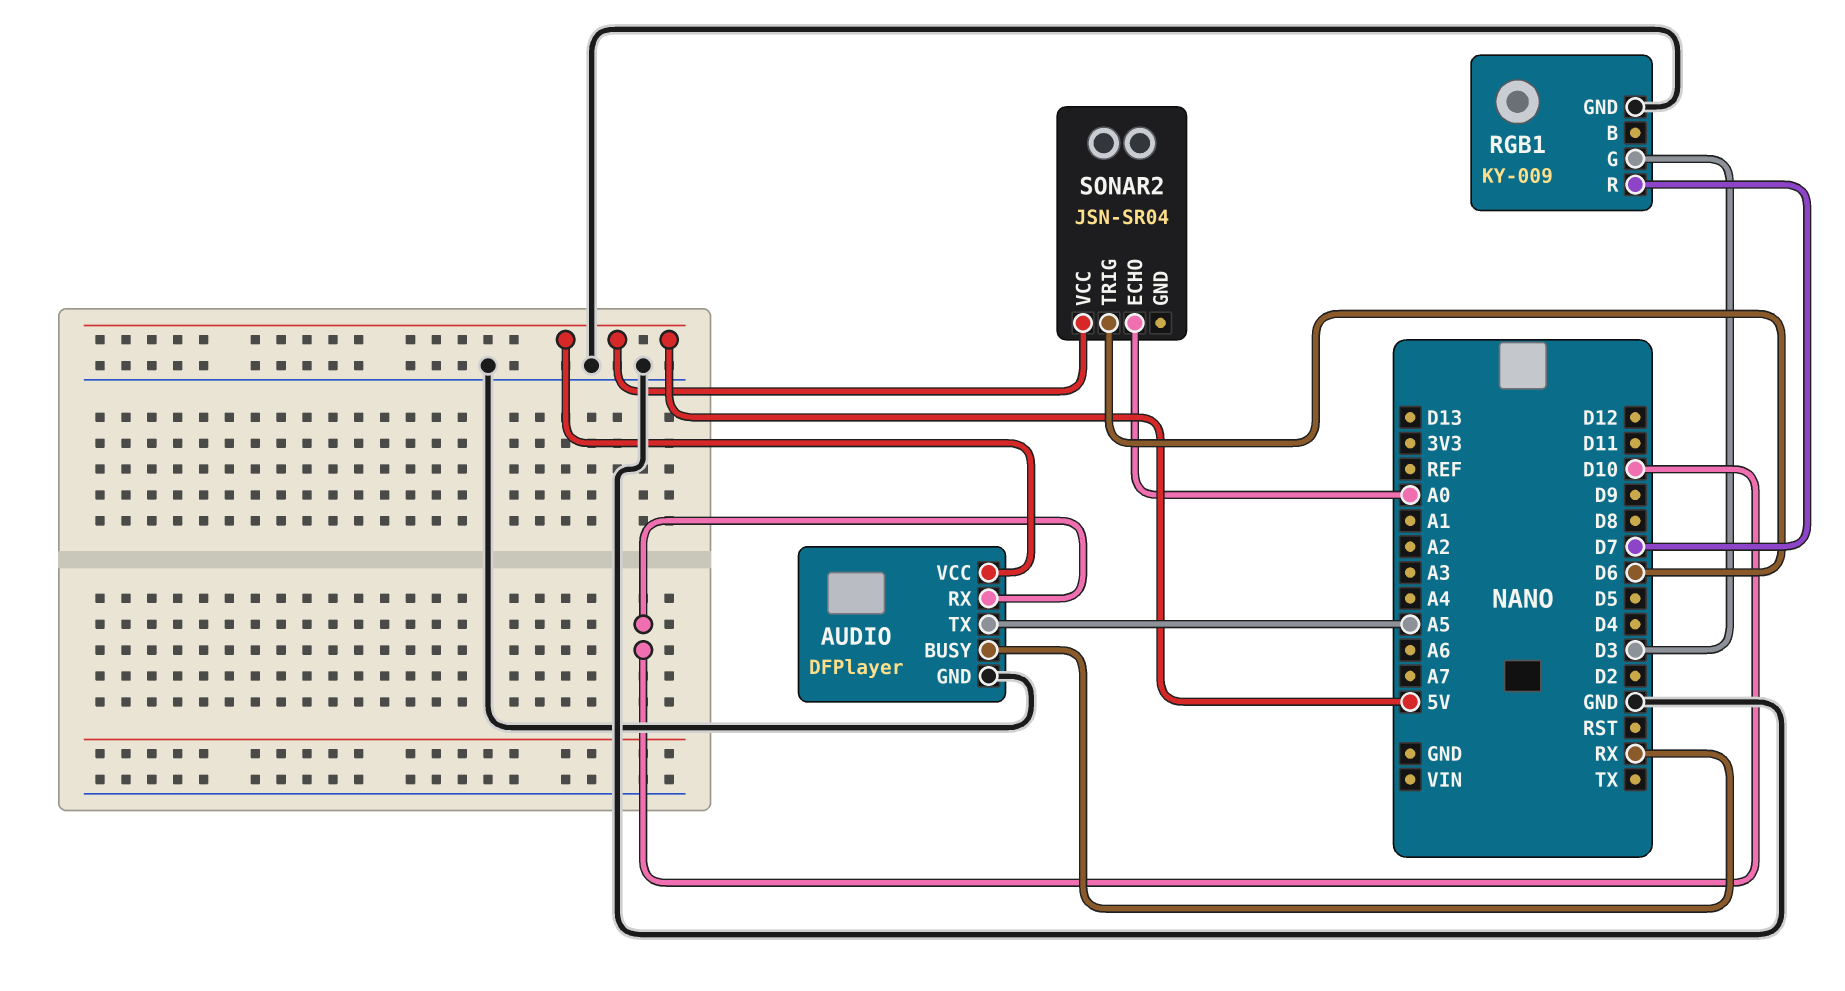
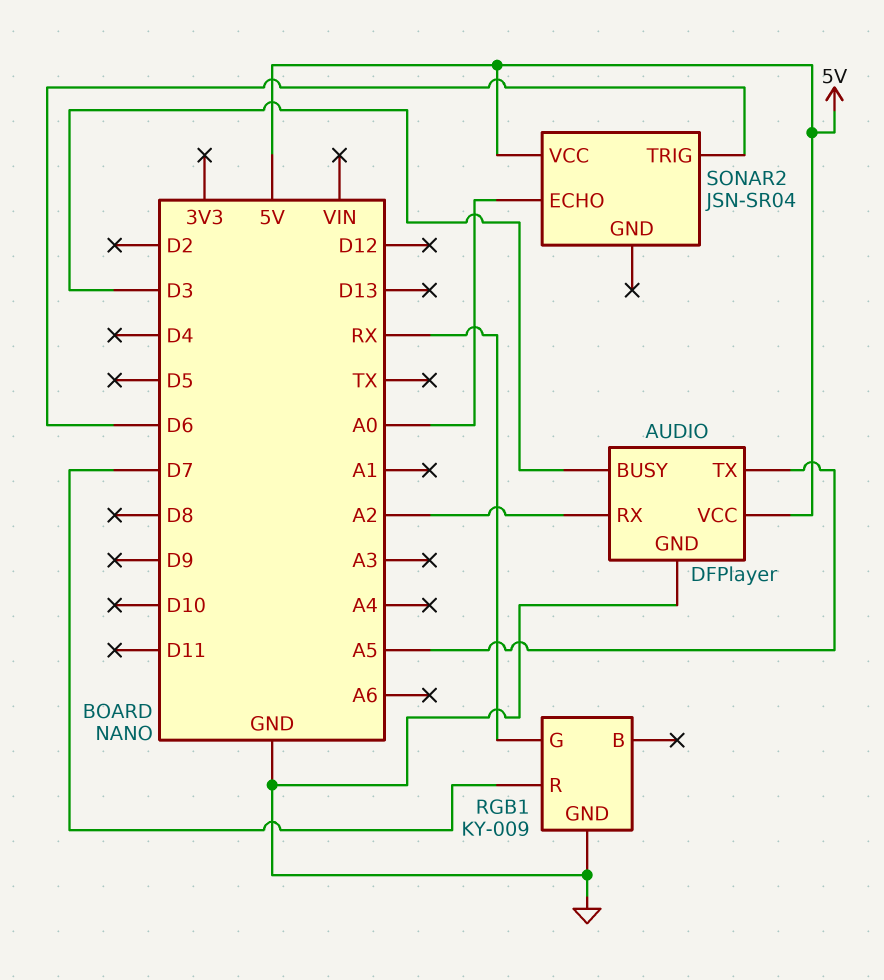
AUDIO pin BUSY: RX -> D3
AUDIO pin RX: D10 -> A2
RGB1 pin G: D3 -> RX

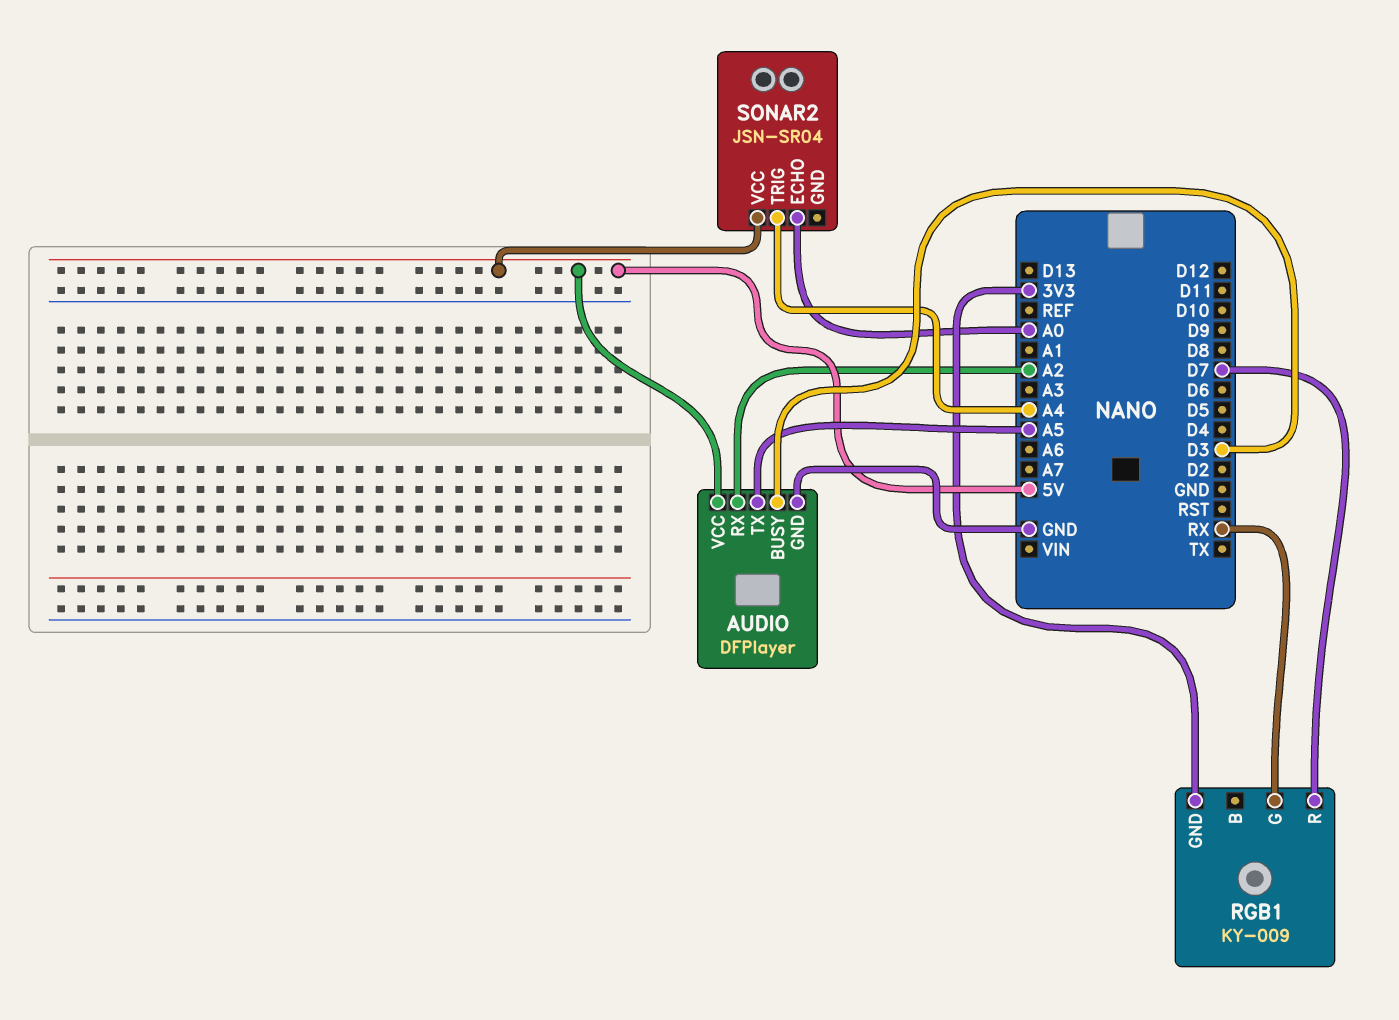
RGB1 pin GND: GND -> 3V3
SONAR2 pin TRIG: D6 -> A4

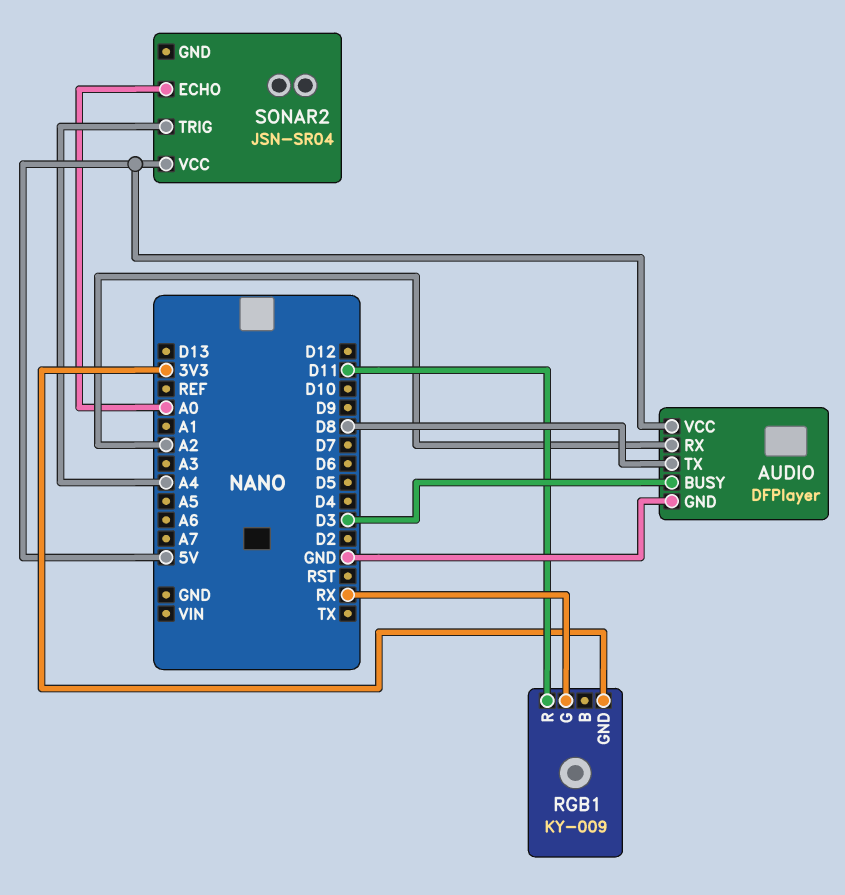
AUDIO pin TX: A5 -> D8
RGB1 pin R: D7 -> D11

